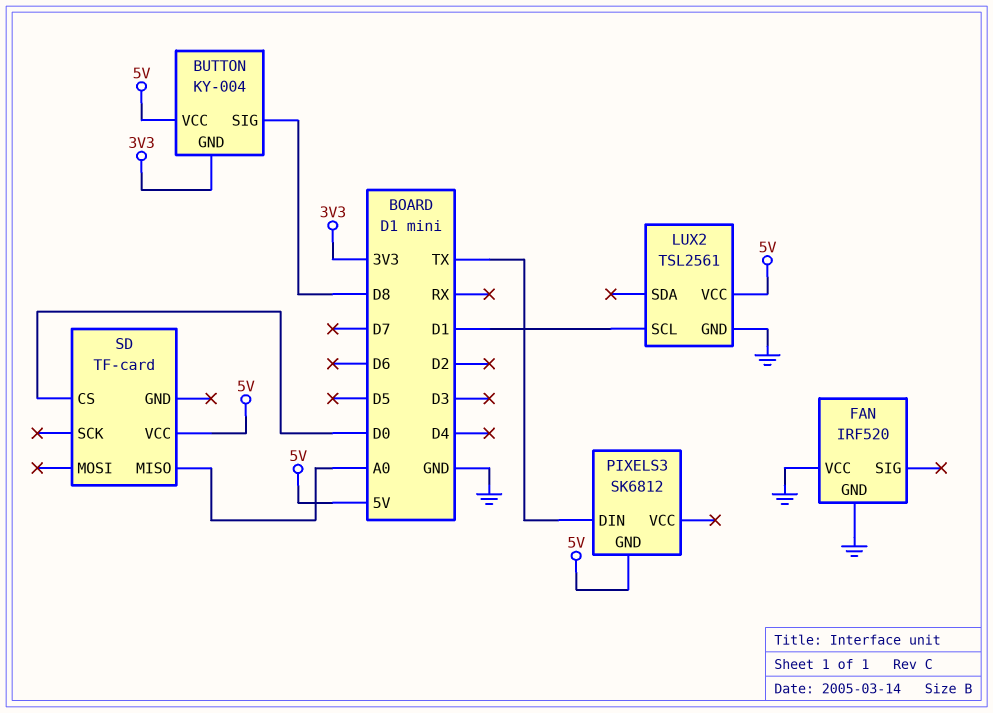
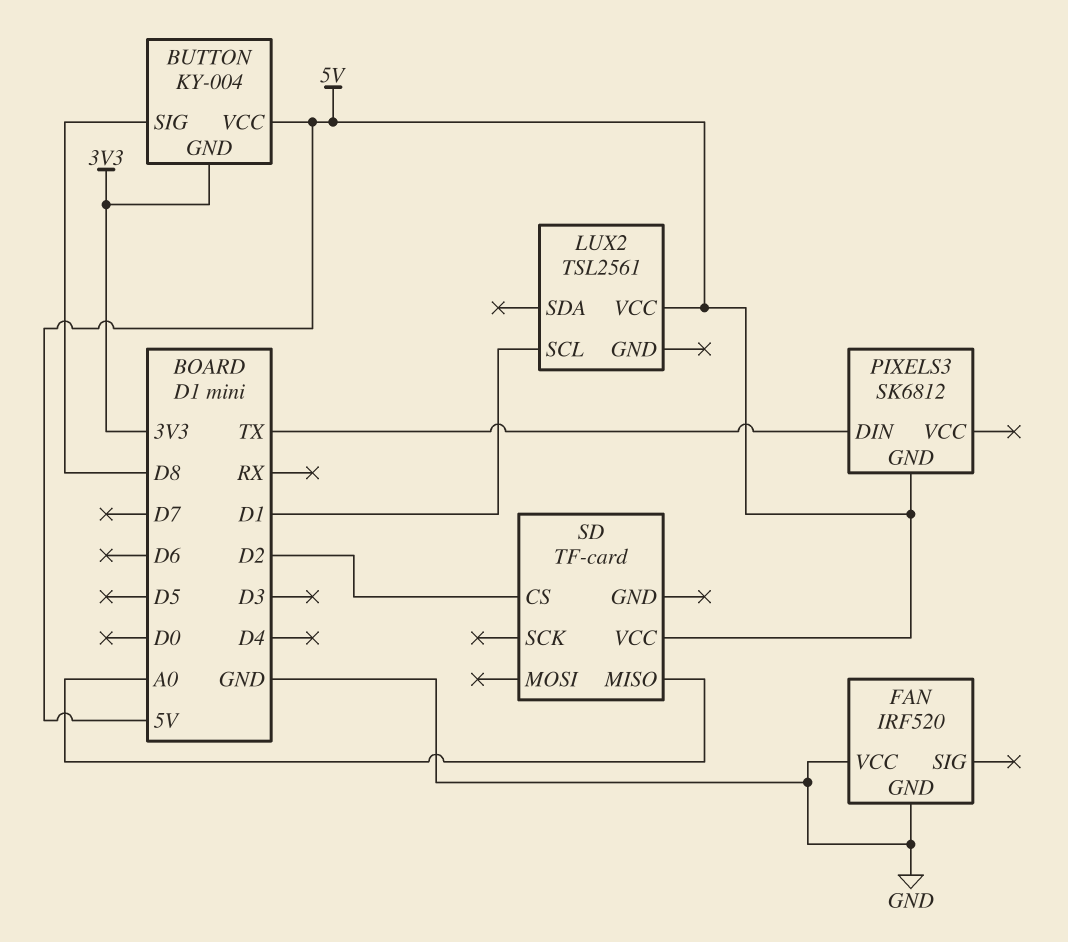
LUX2 pin GND: GND -> none
SD pin CS: D0 -> D2

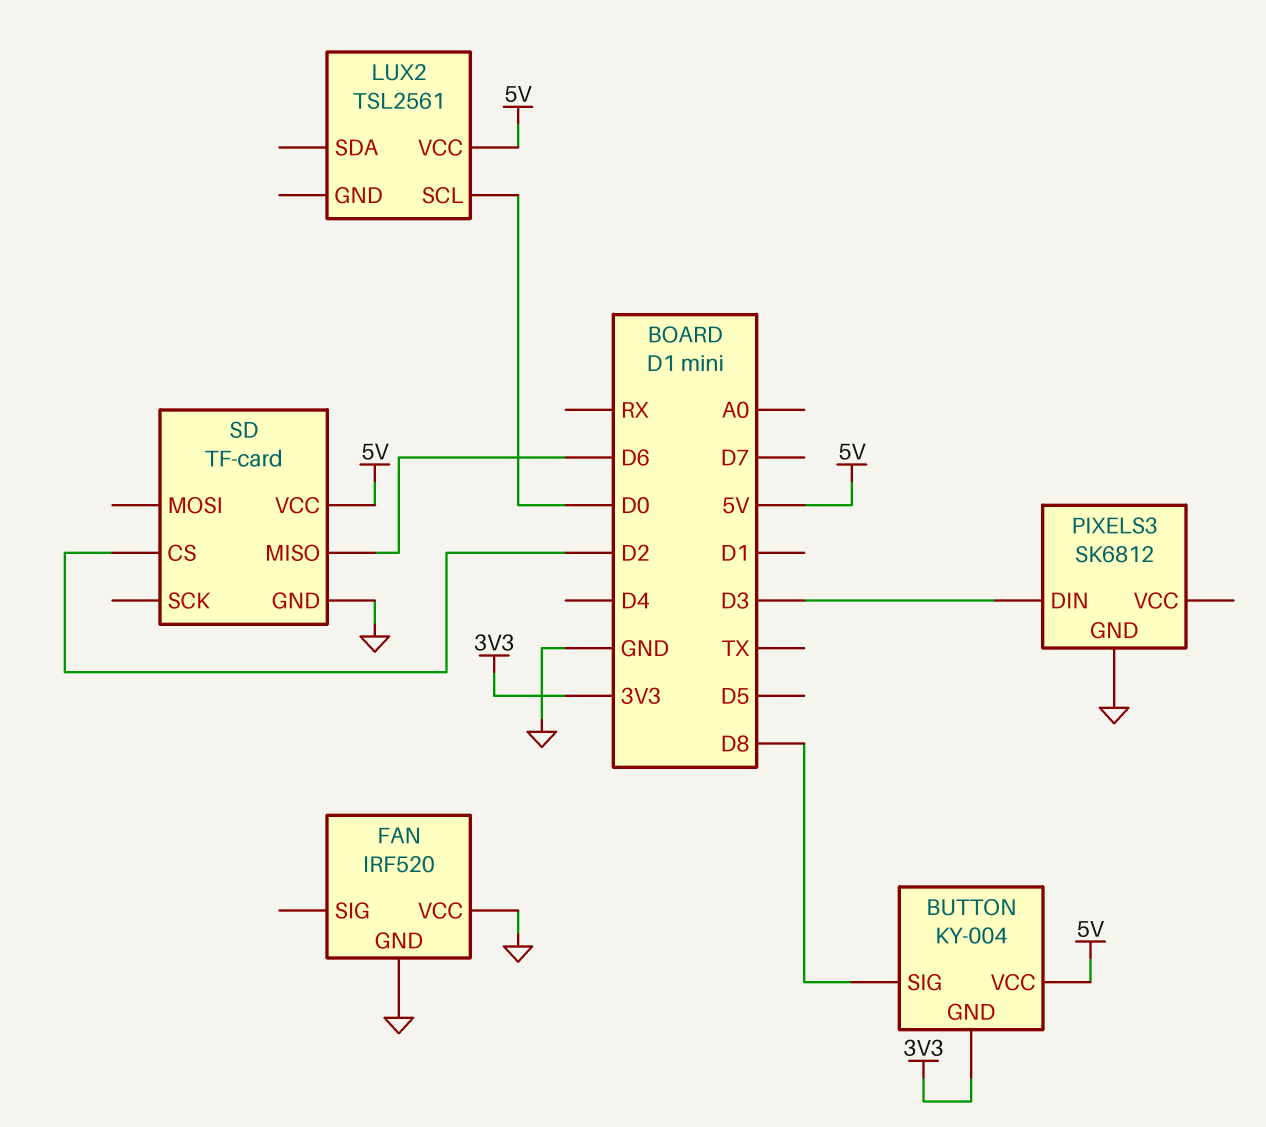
LUX2 pin SCL: D1 -> D0
PIXELS3 pin DIN: TX -> D3
PIXELS3 pin GND: 5V -> GND
SD pin GND: none -> GND
SD pin MISO: A0 -> D6

